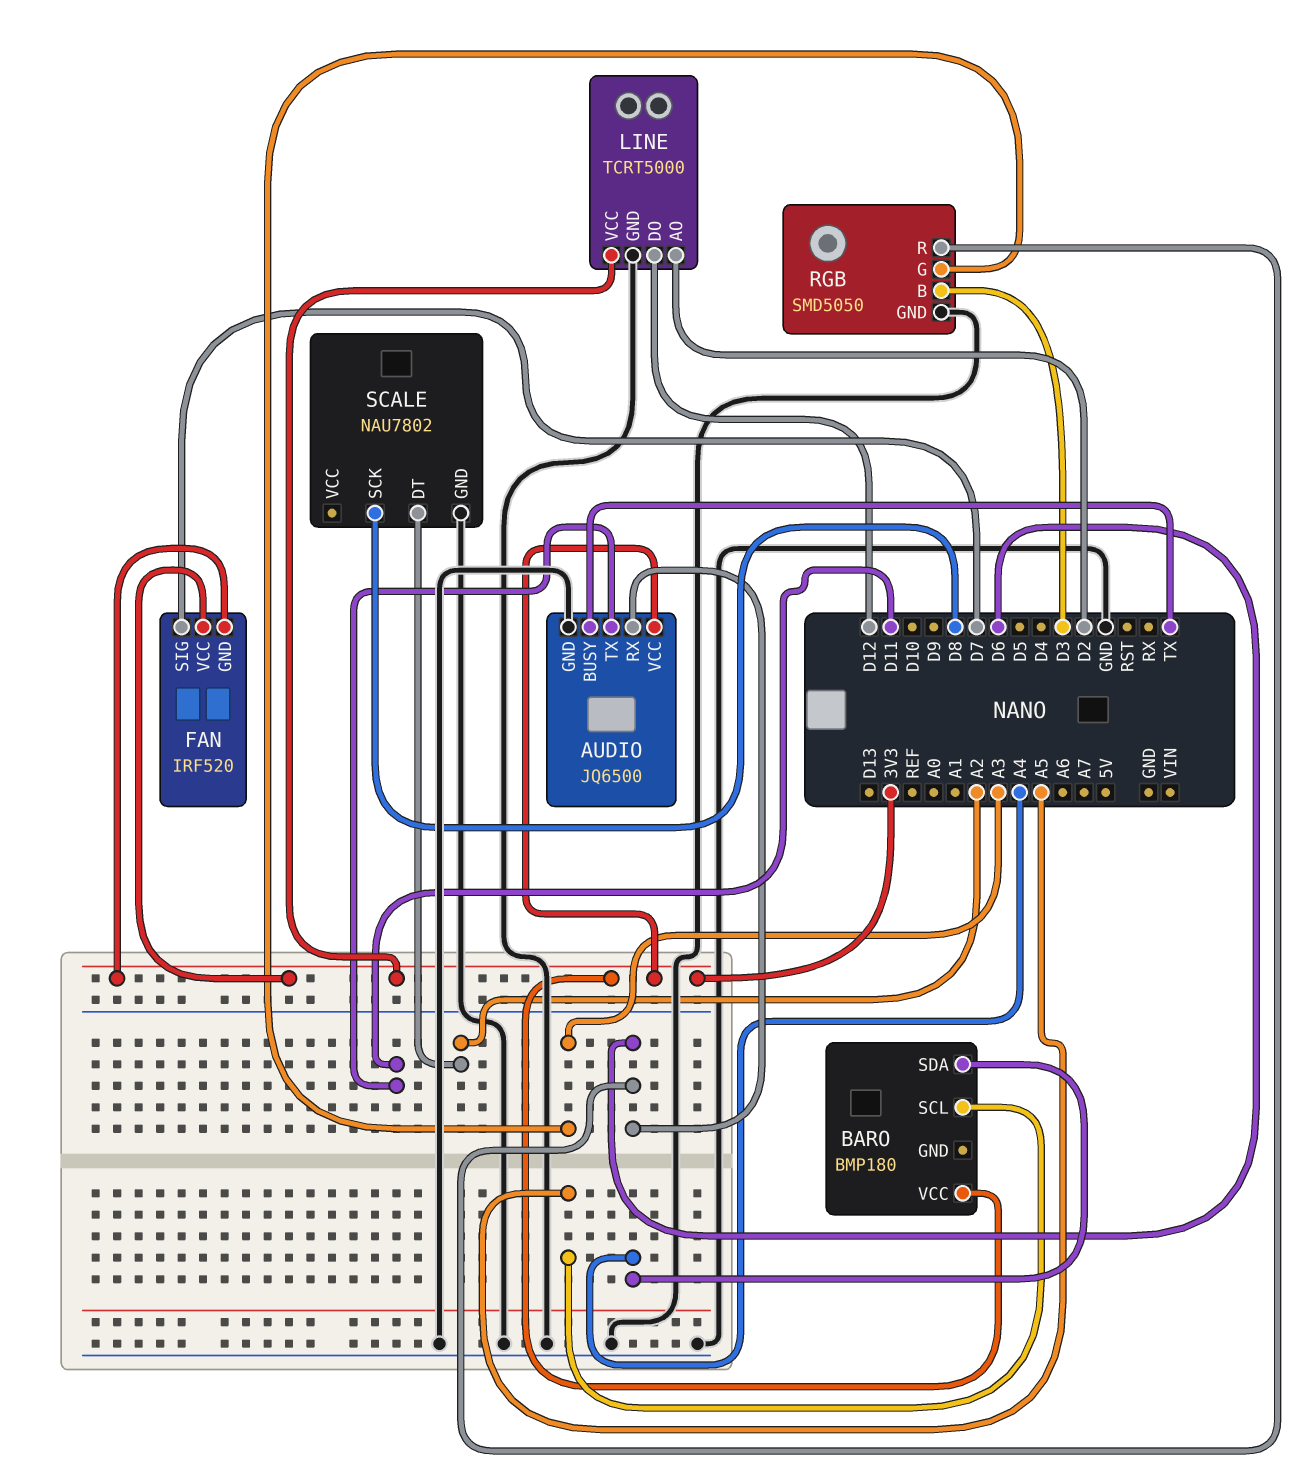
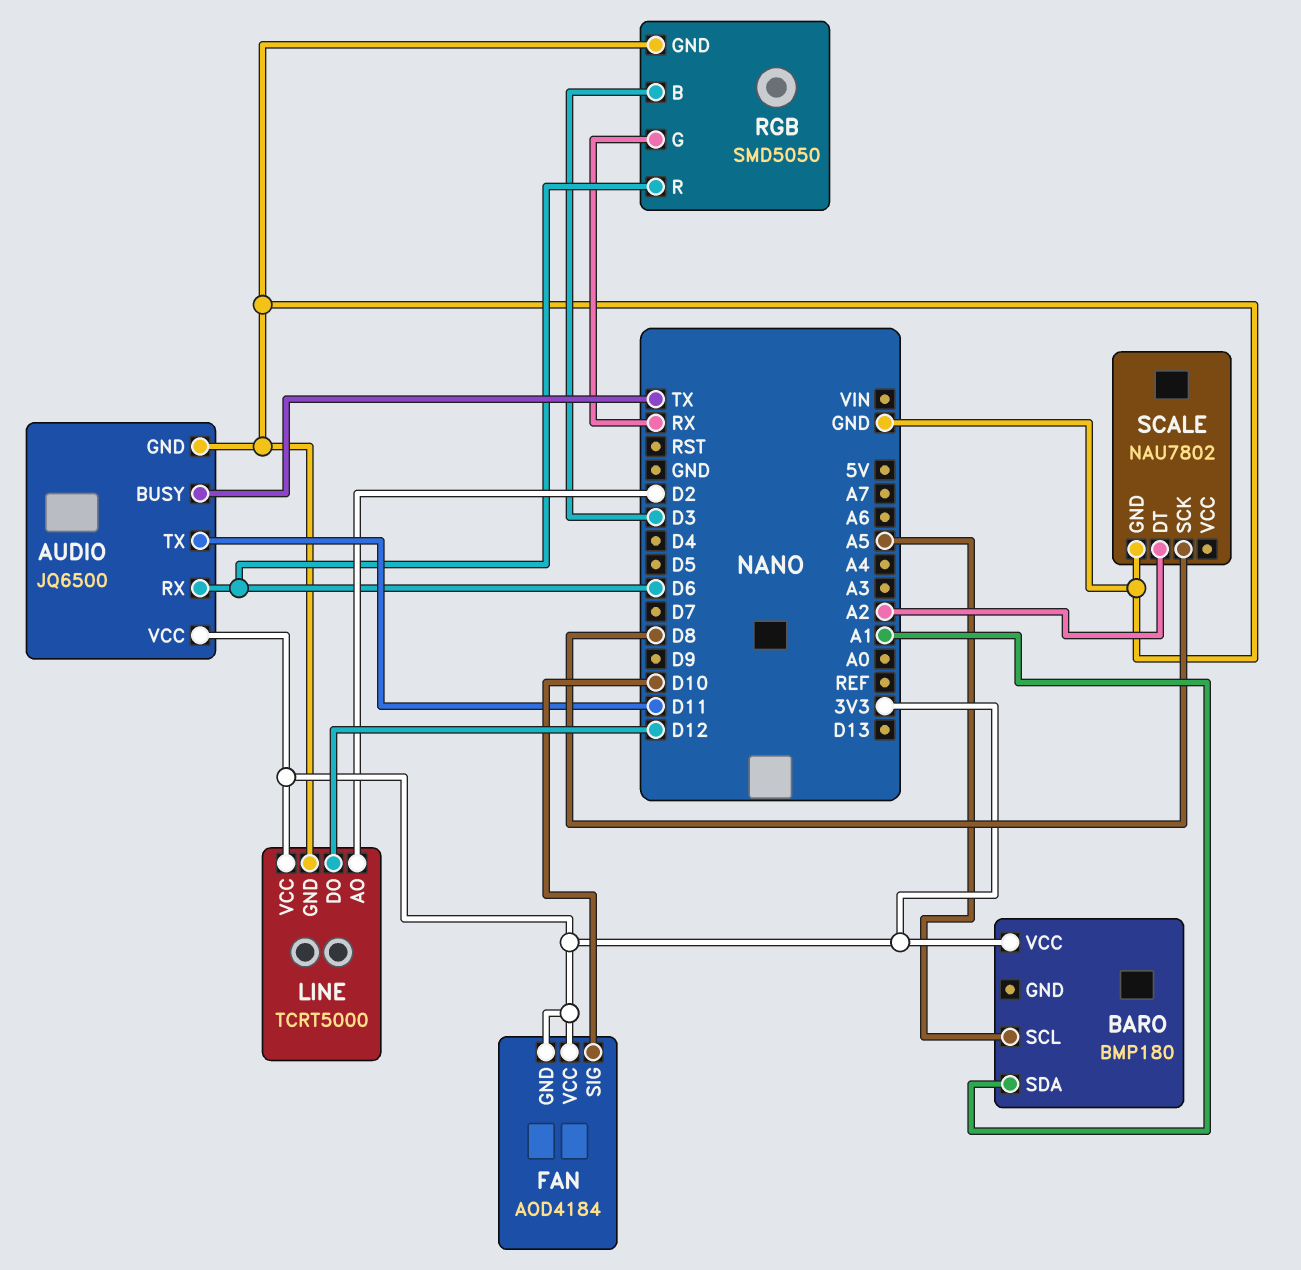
BARO pin SDA: A4 -> A1
FAN: IRF520 -> AOD4184
FAN pin SIG: D7 -> D10
RGB pin G: A3 -> RX

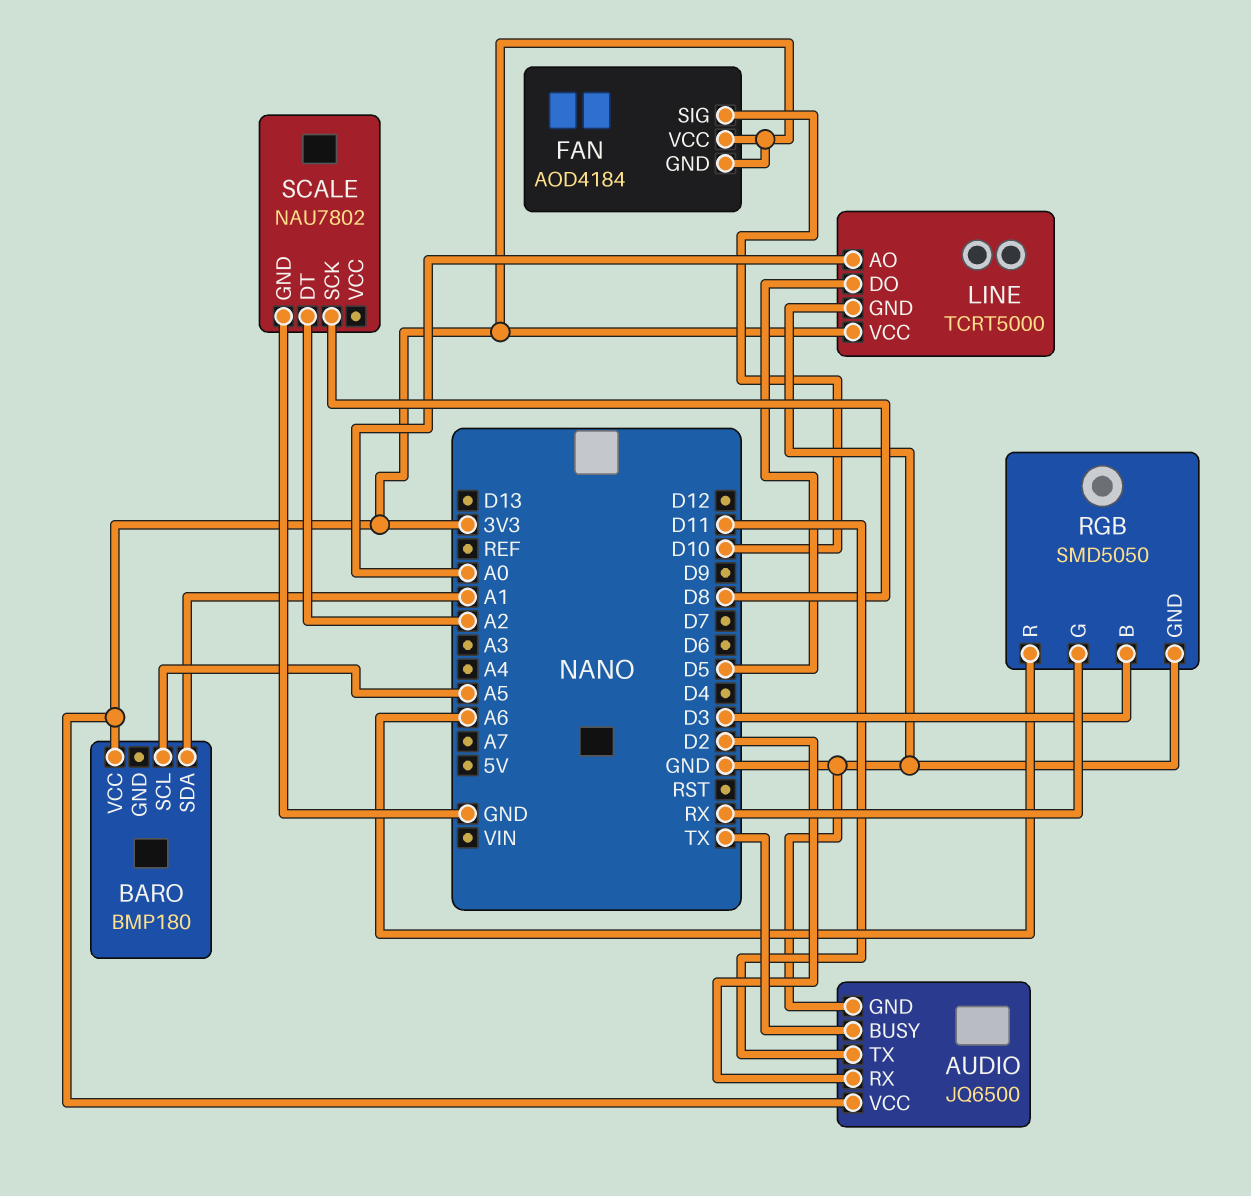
AUDIO pin RX: D6 -> D2
LINE pin AO: D2 -> A0
LINE pin DO: D12 -> D5
RGB pin R: D6 -> A6

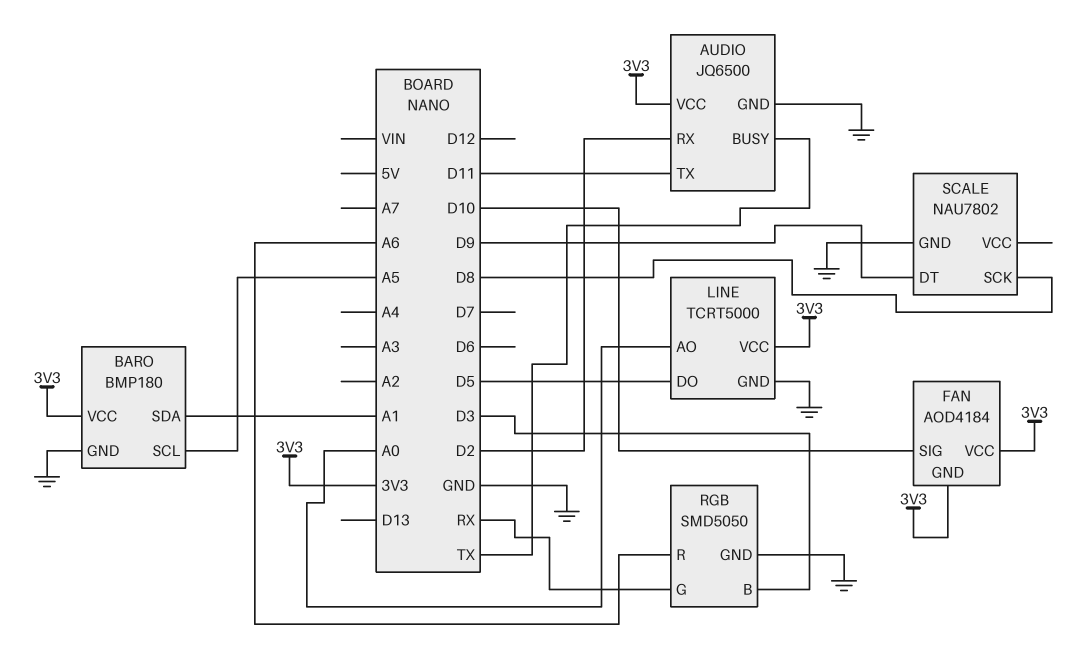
BARO pin GND: none -> GND
SCALE pin DT: A2 -> D9

